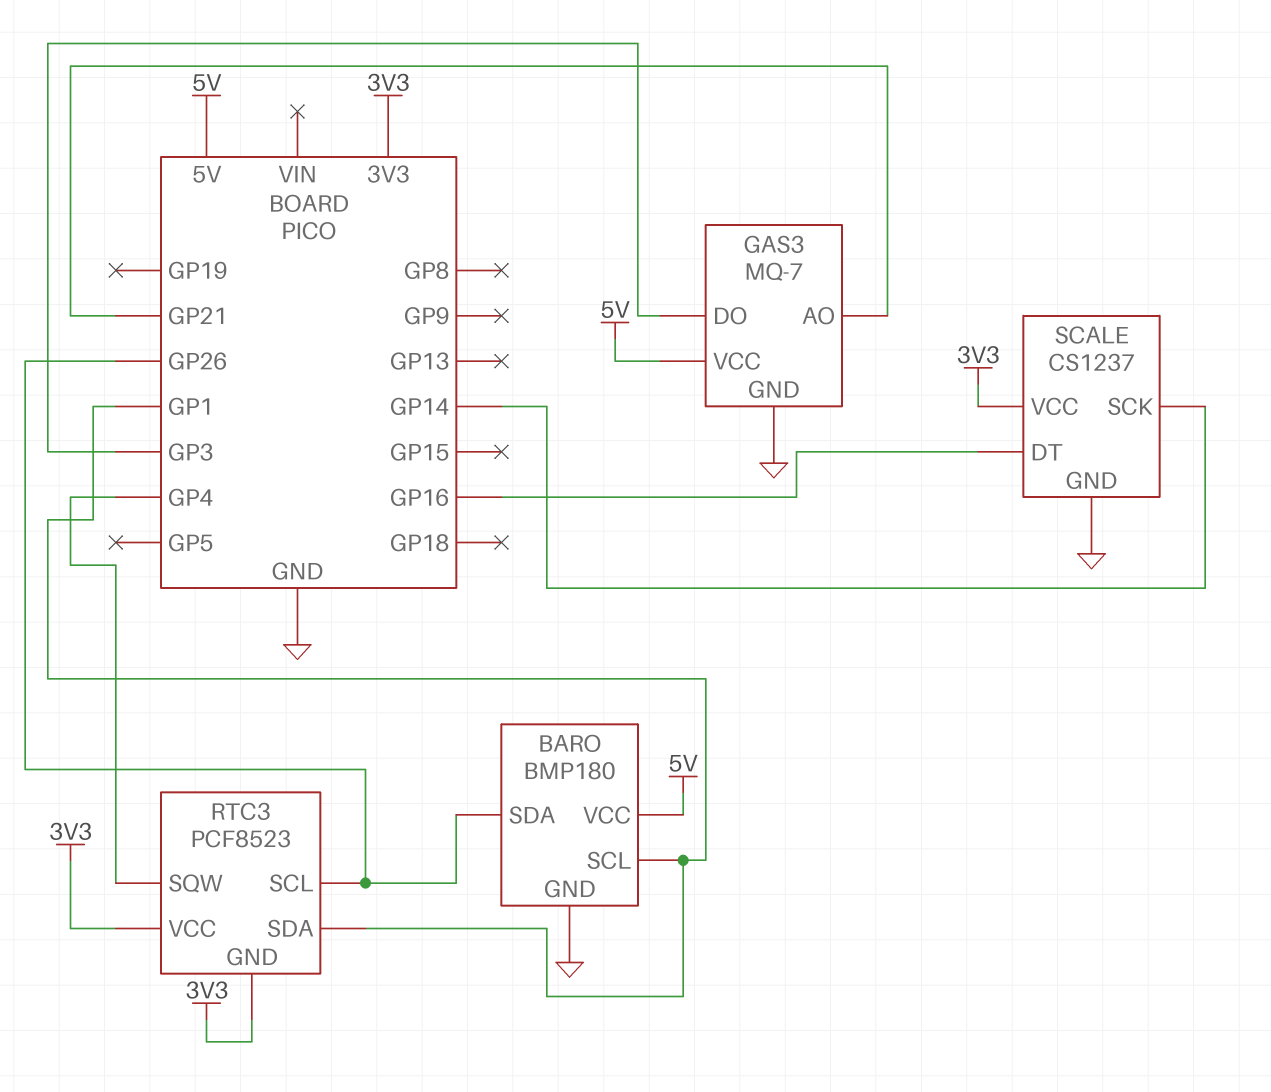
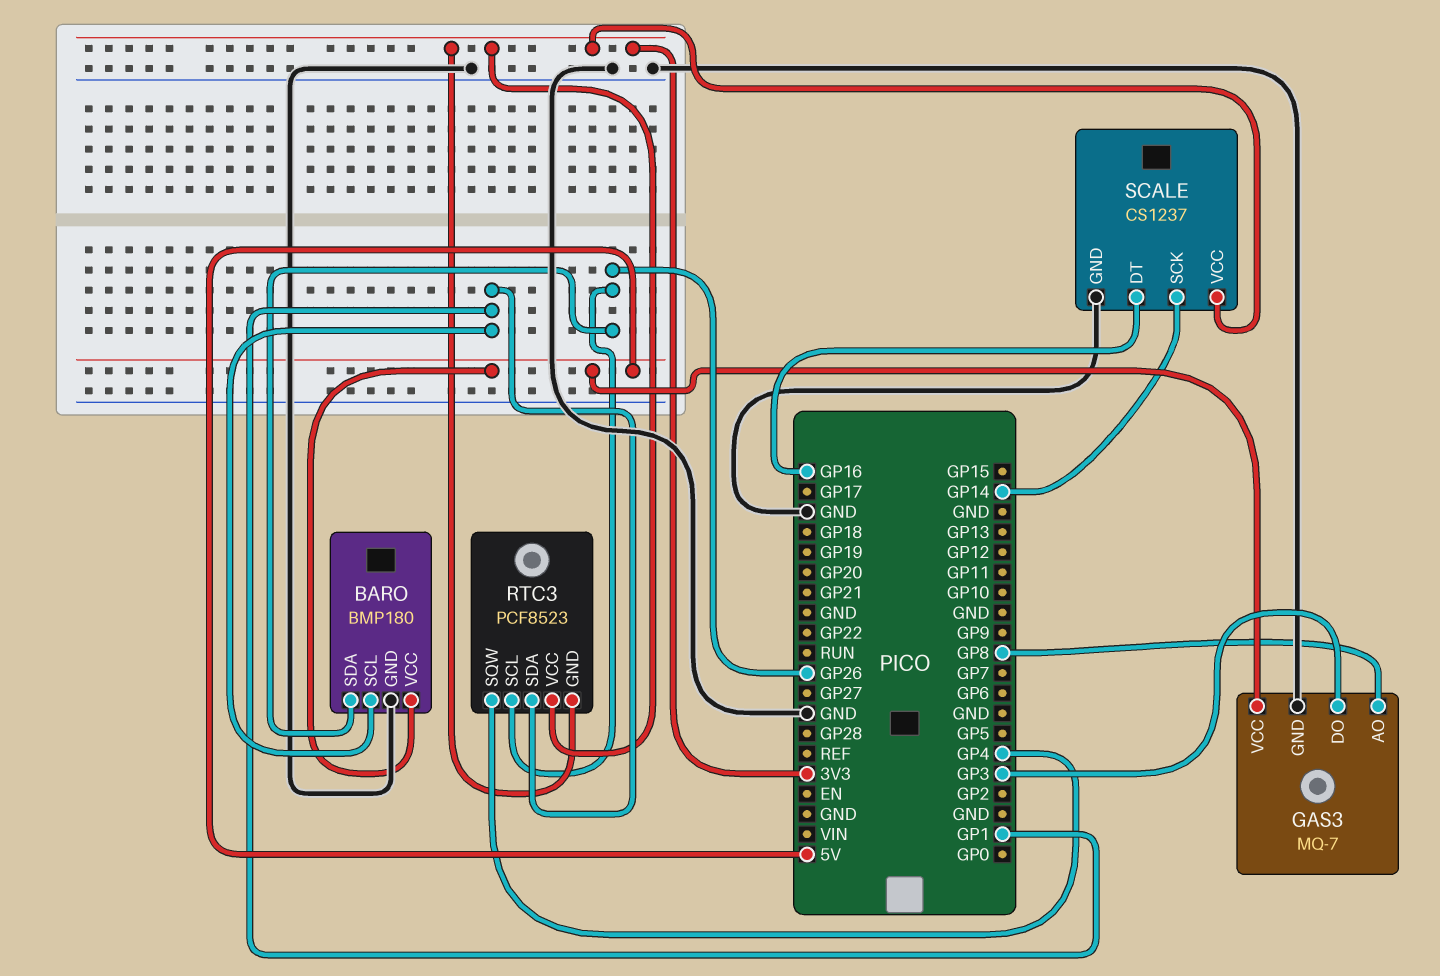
GAS3 pin AO: GP21 -> GP8

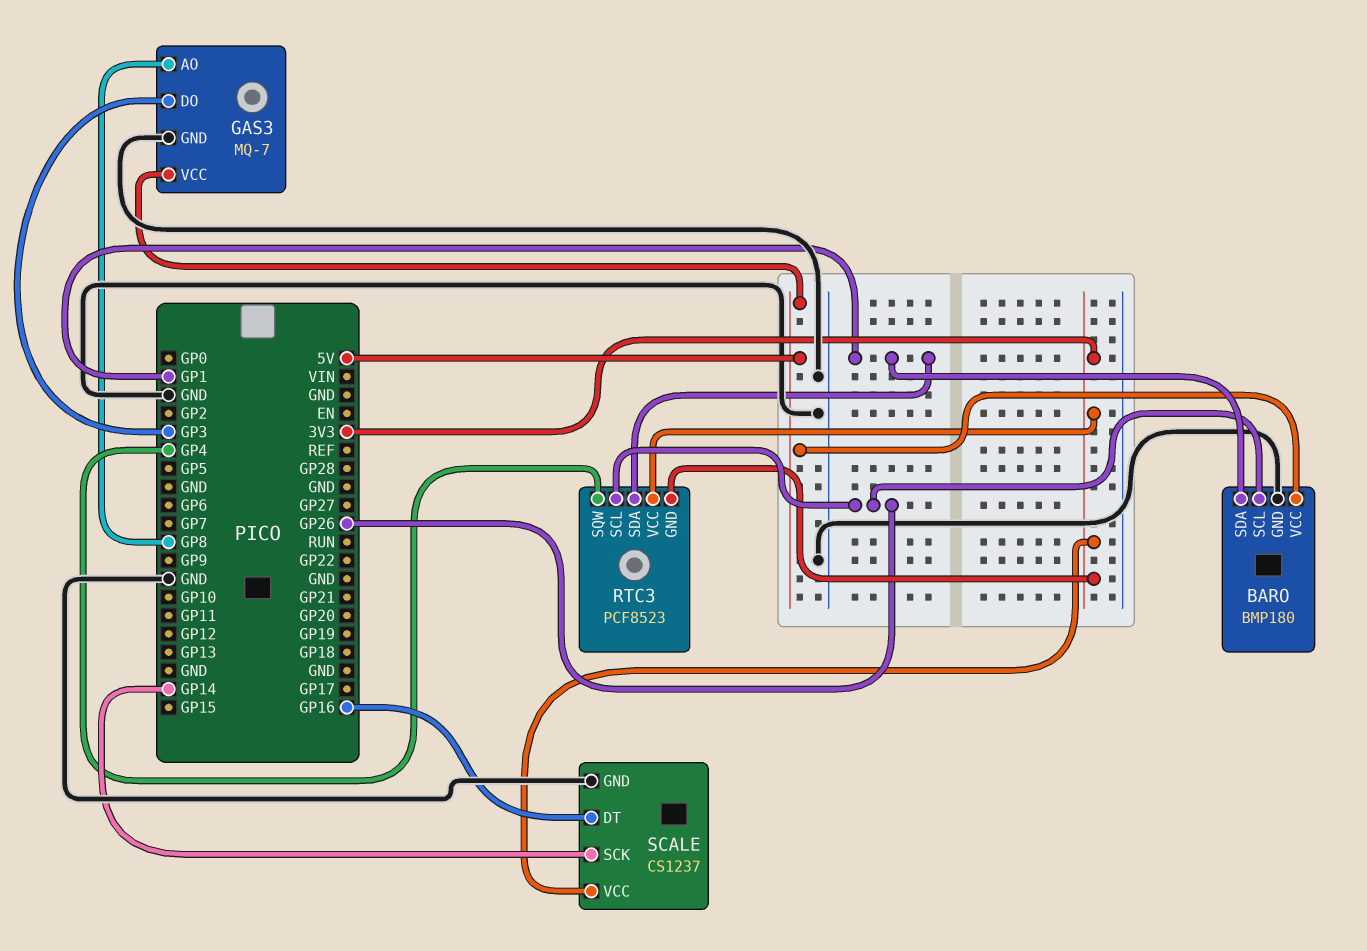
BARO pin SCL: GP1 -> GP26
BARO pin SDA: GP26 -> GP1

